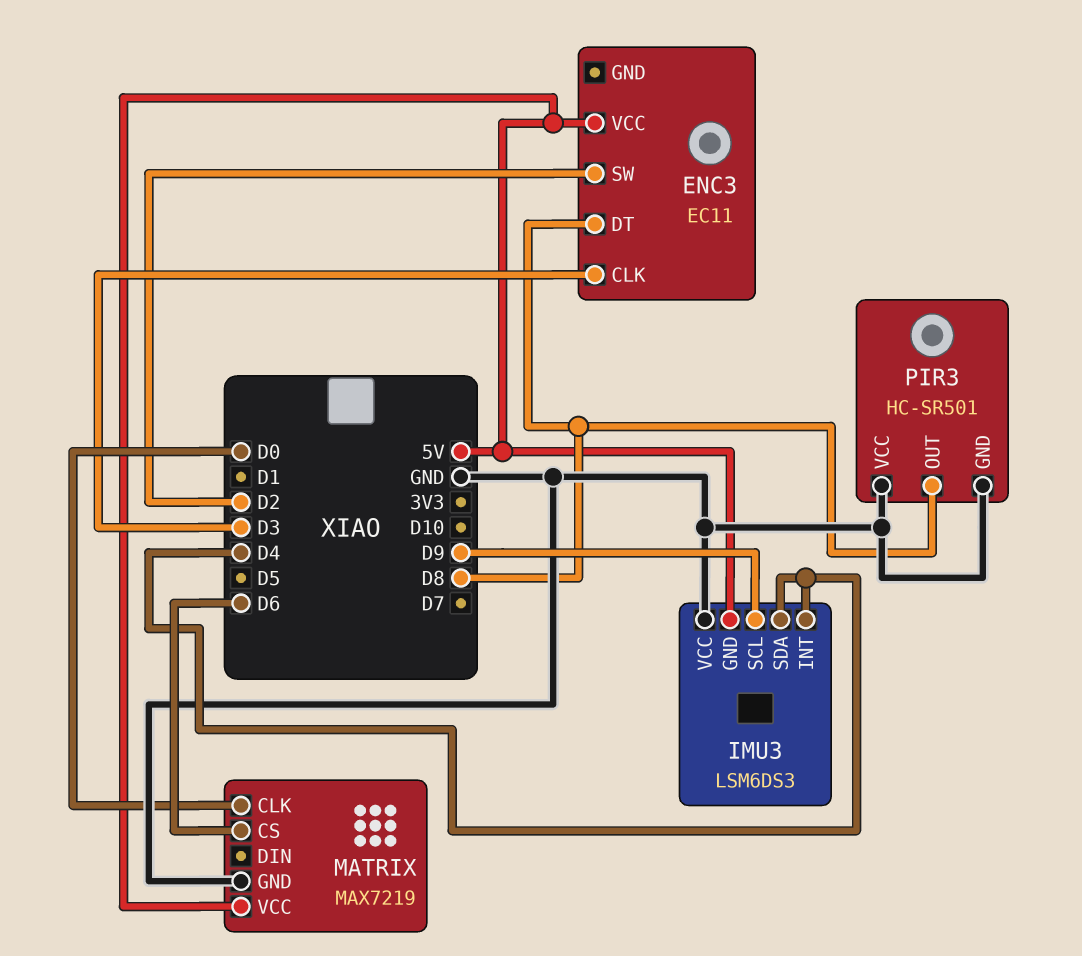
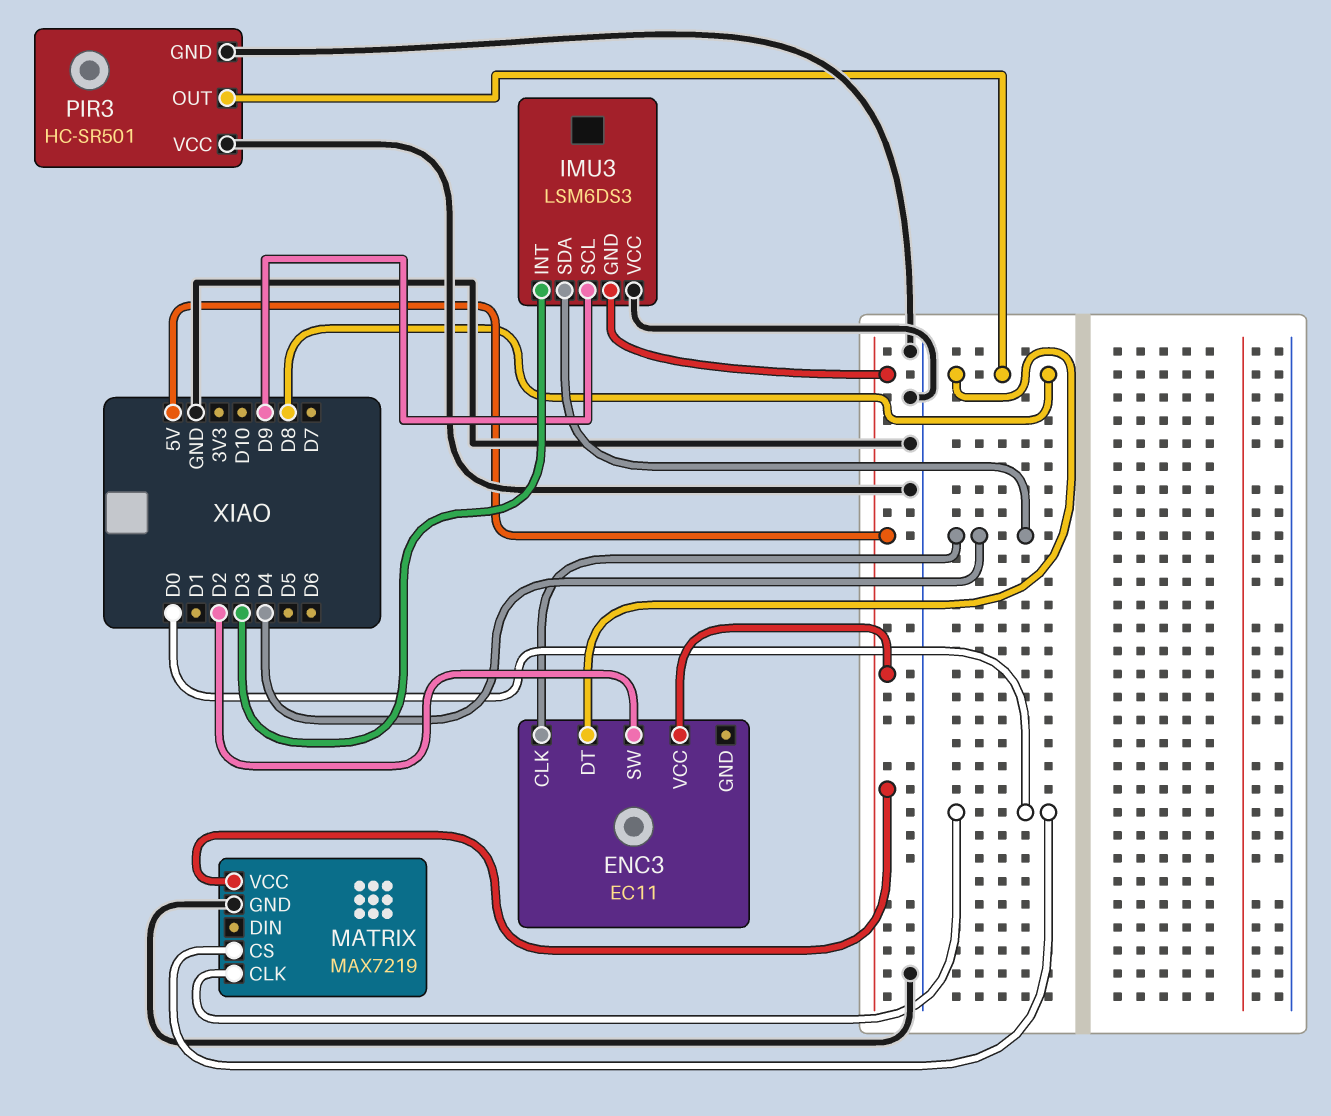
ENC3 pin CLK: D3 -> D4
IMU3 pin INT: D4 -> D3
MATRIX pin CS: D6 -> D0

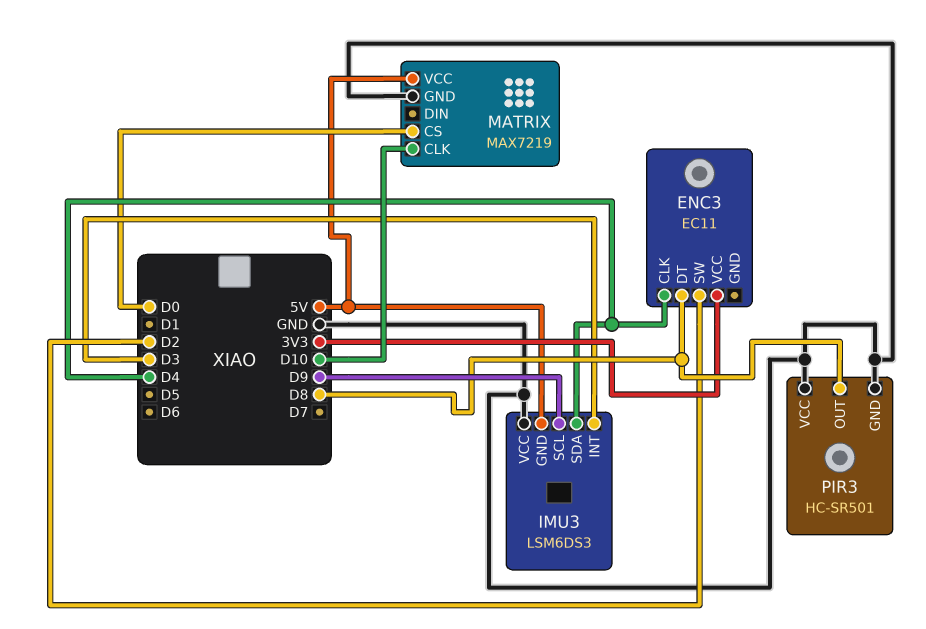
ENC3 pin VCC: 5V -> 3V3
MATRIX pin CLK: D0 -> D10

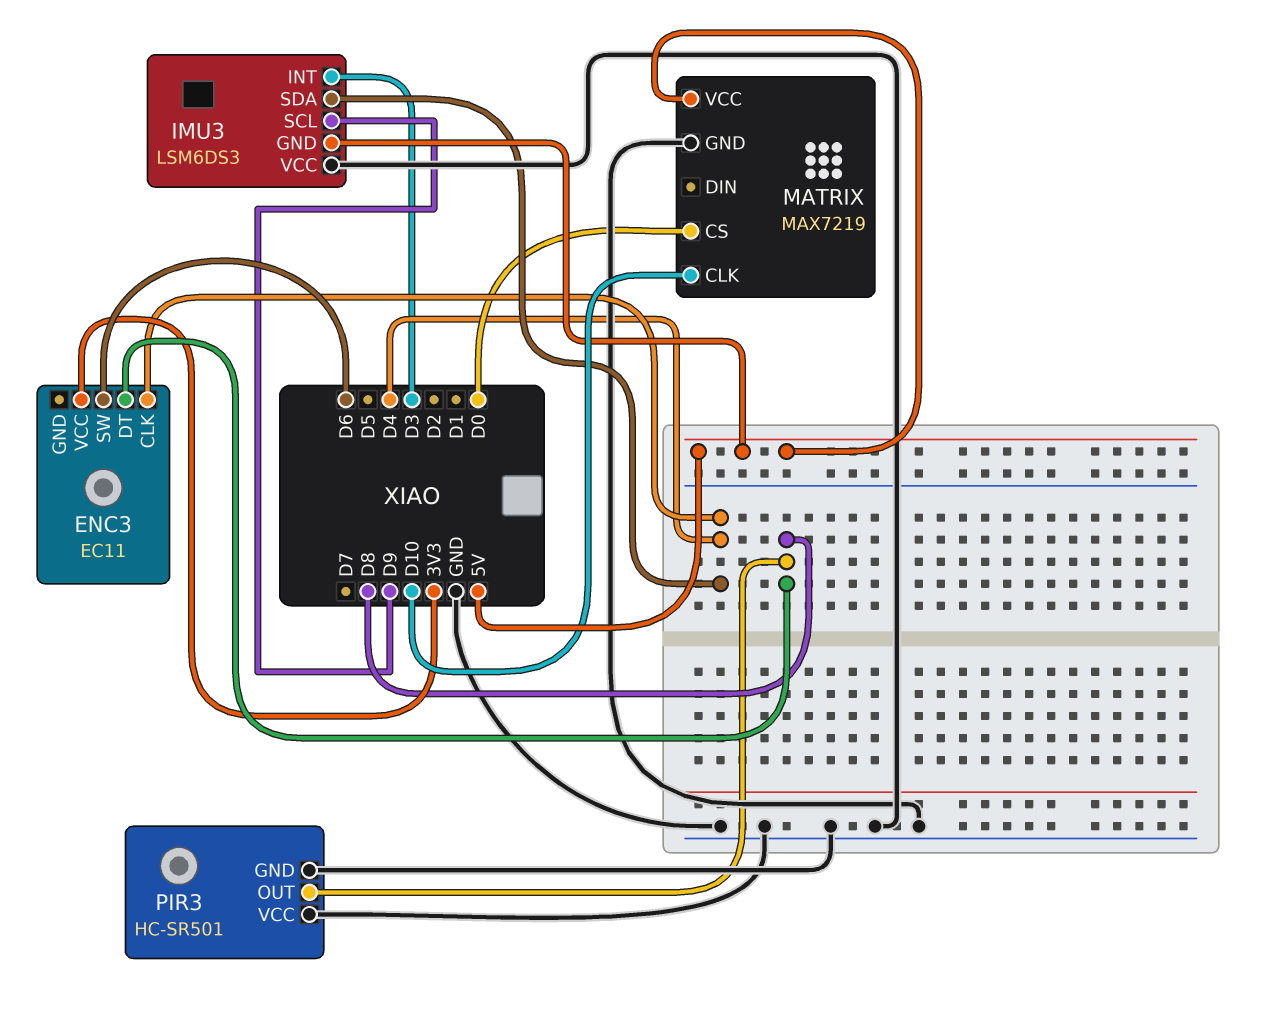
ENC3 pin SW: D2 -> D6

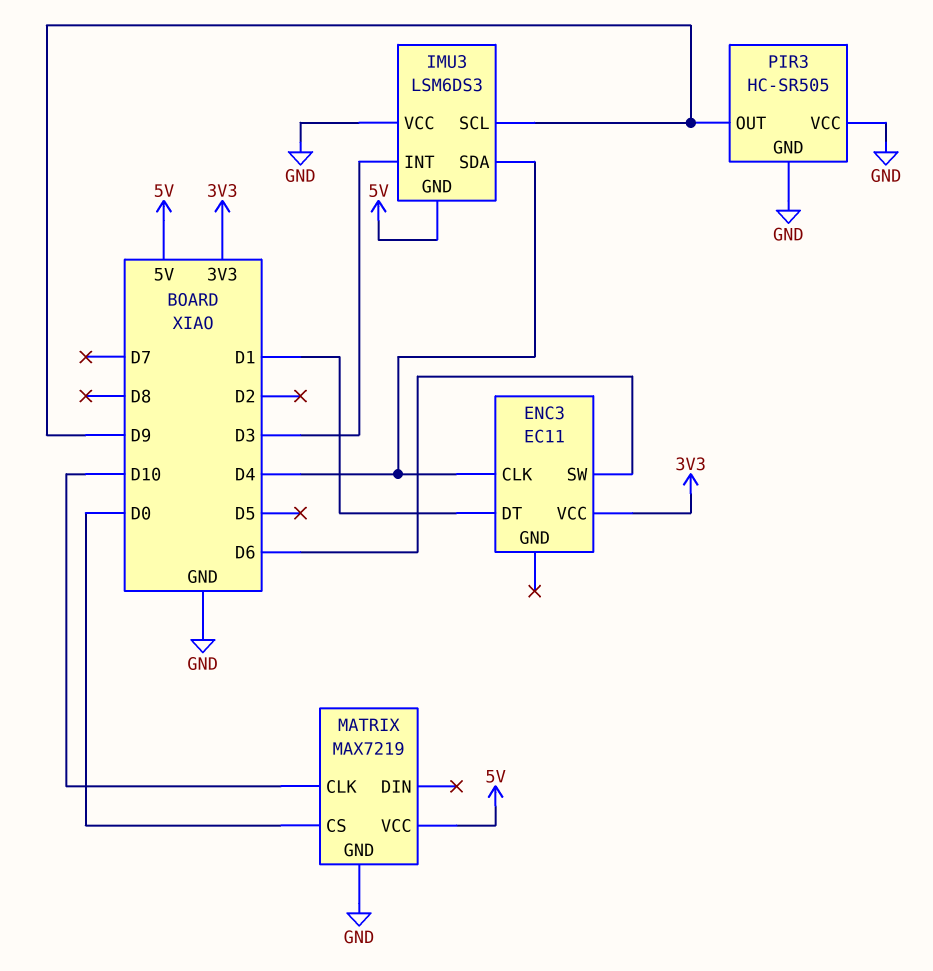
ENC3 pin DT: D8 -> D1
PIR3: HC-SR501 -> HC-SR505
PIR3 pin OUT: D8 -> D9

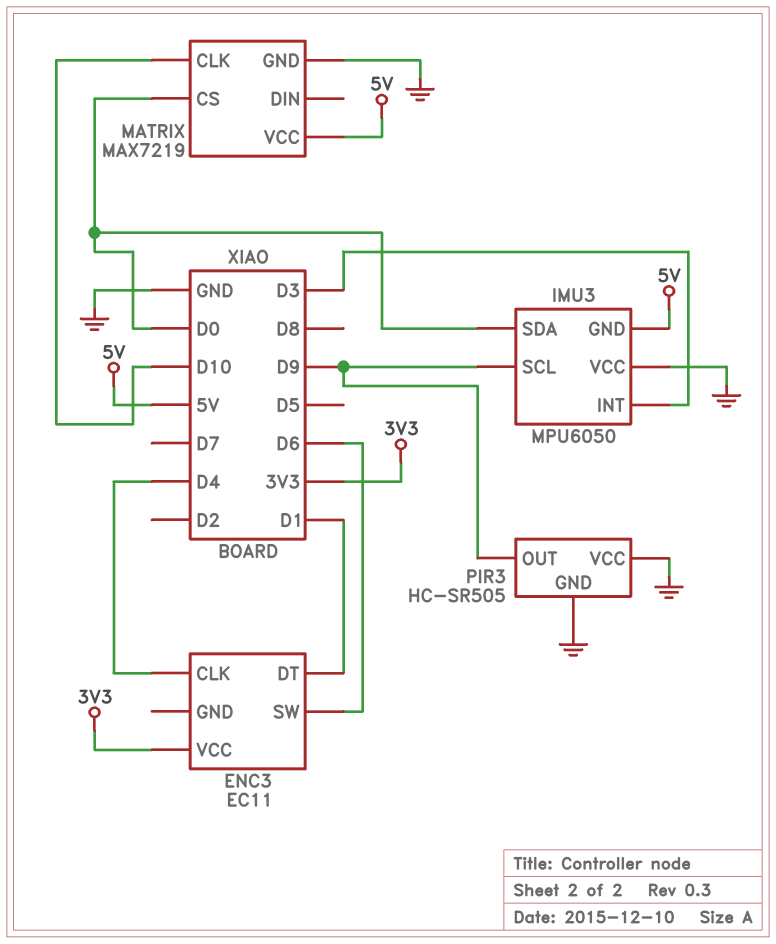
IMU3: LSM6DS3 -> MPU6050
IMU3 pin SDA: D4 -> D0

